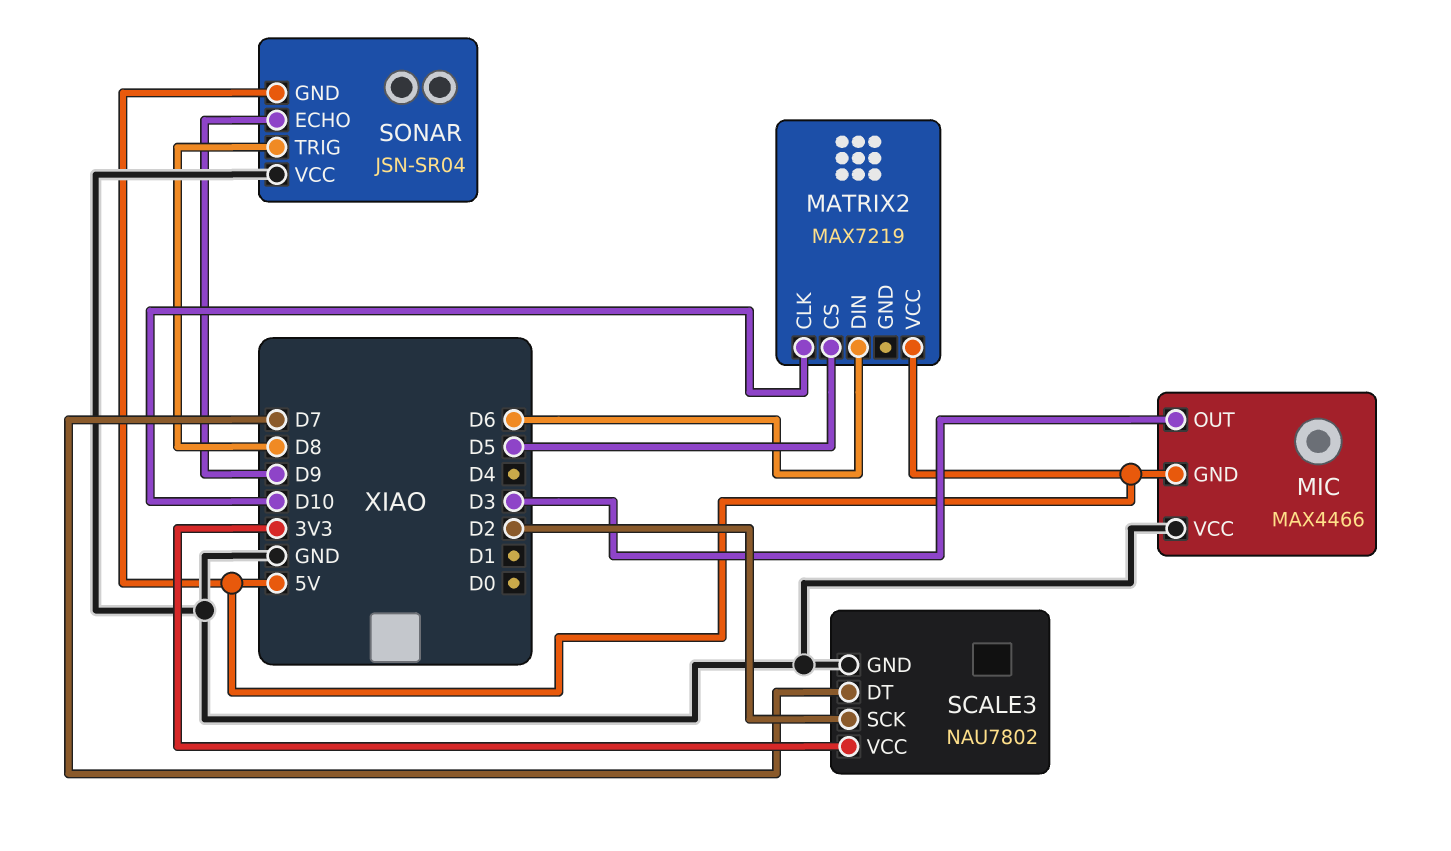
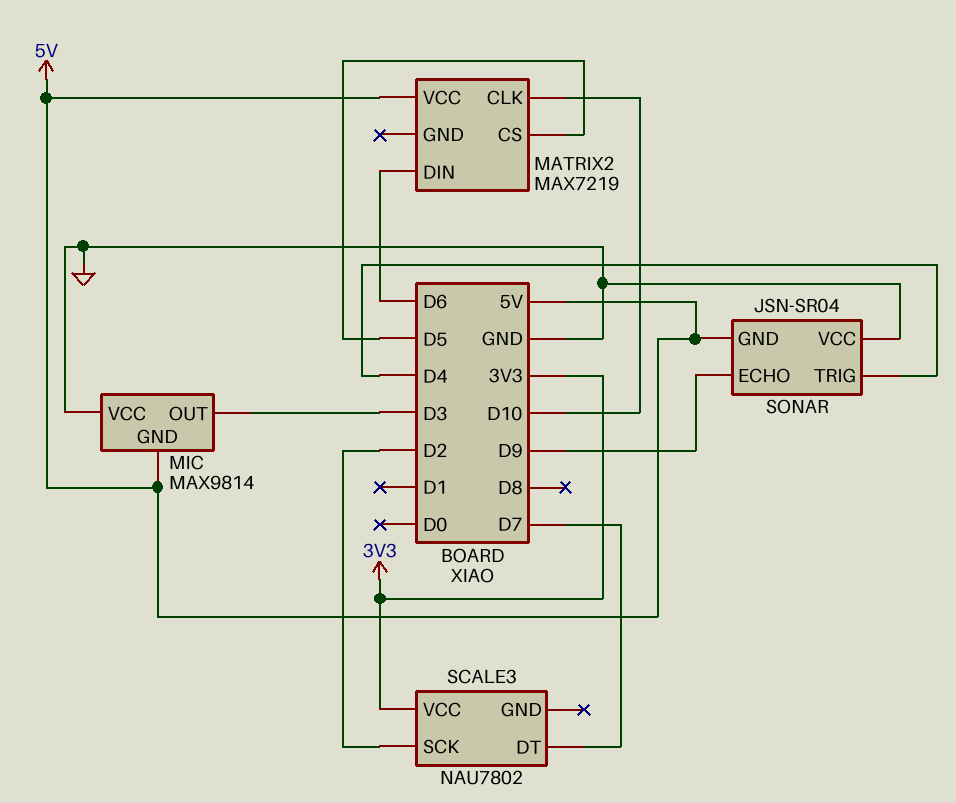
MIC: MAX4466 -> MAX9814
SCALE3 pin GND: GND -> none
SONAR pin TRIG: D8 -> D4

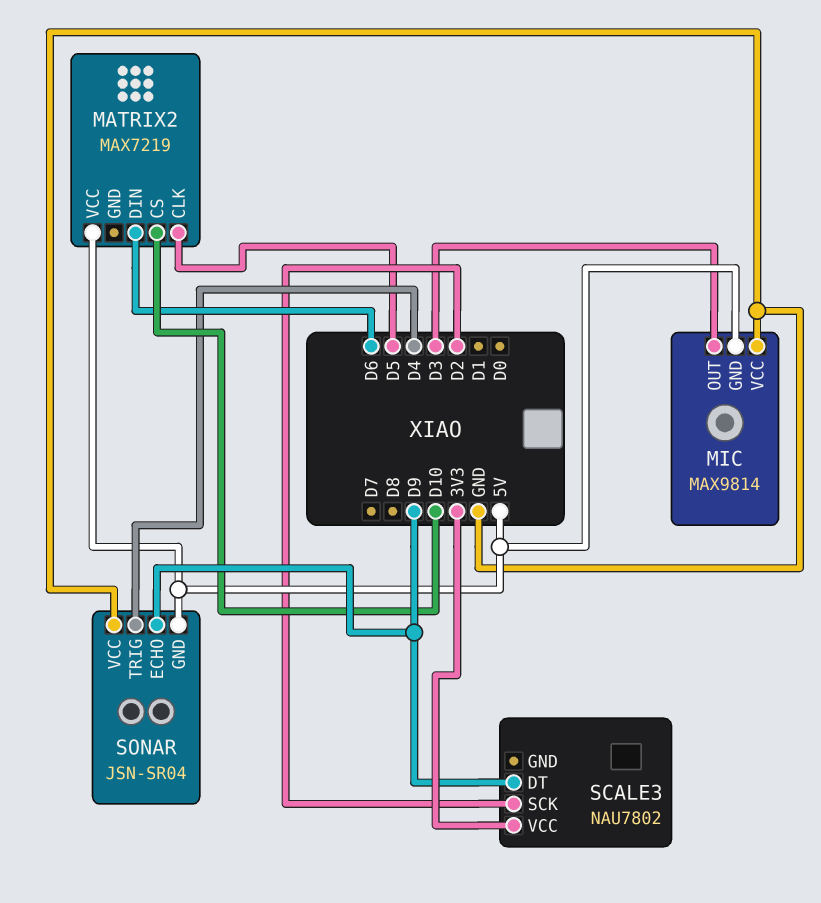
MATRIX2 pin CLK: D10 -> D5
MATRIX2 pin CS: D5 -> D10
SCALE3 pin DT: D7 -> D9

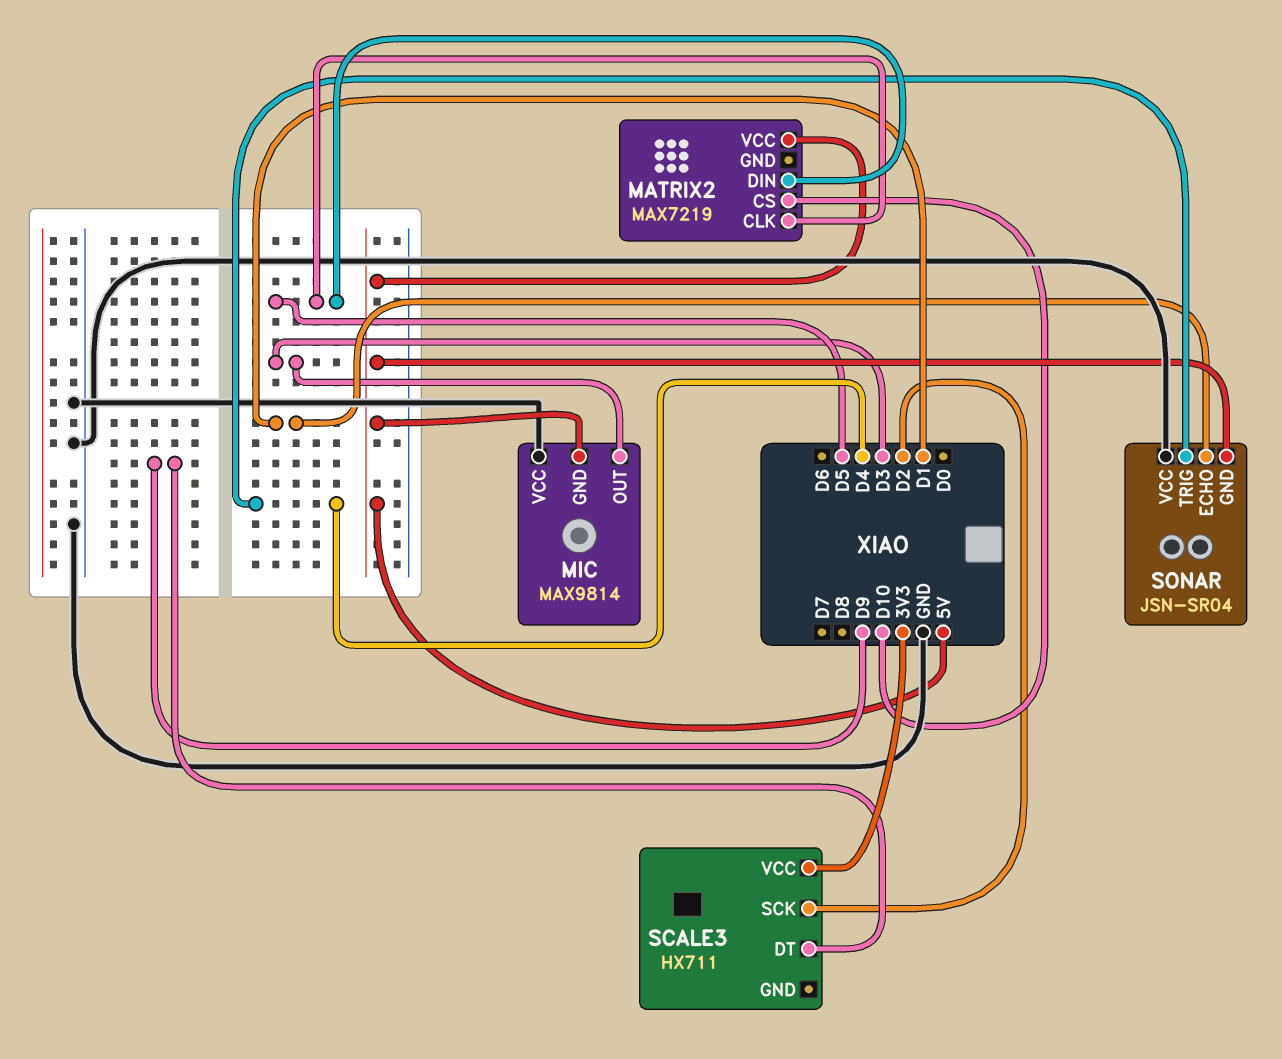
MATRIX2 pin DIN: D6 -> D5
SCALE3: NAU7802 -> HX711
SONAR pin ECHO: D9 -> D1

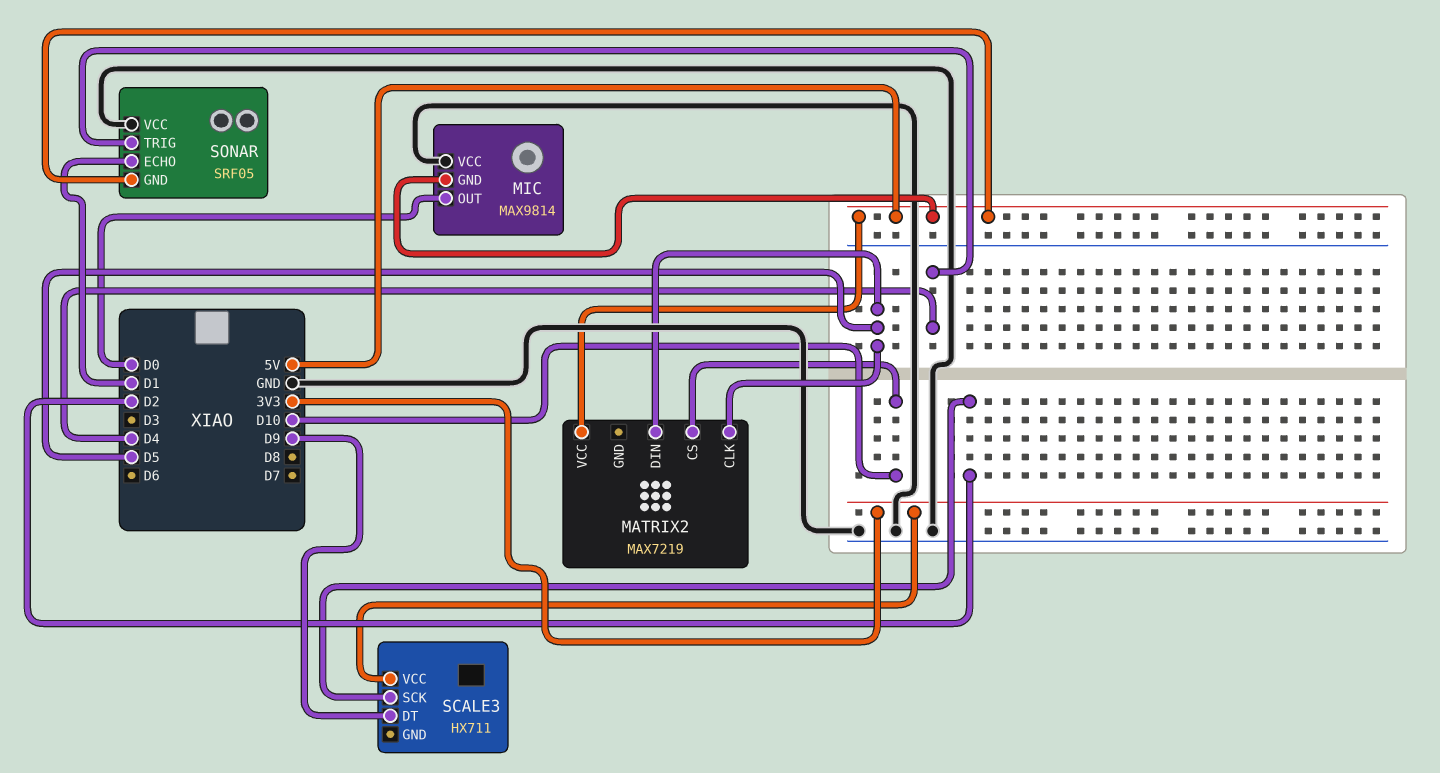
MIC pin OUT: D3 -> D0
SONAR: JSN-SR04 -> SRF05

